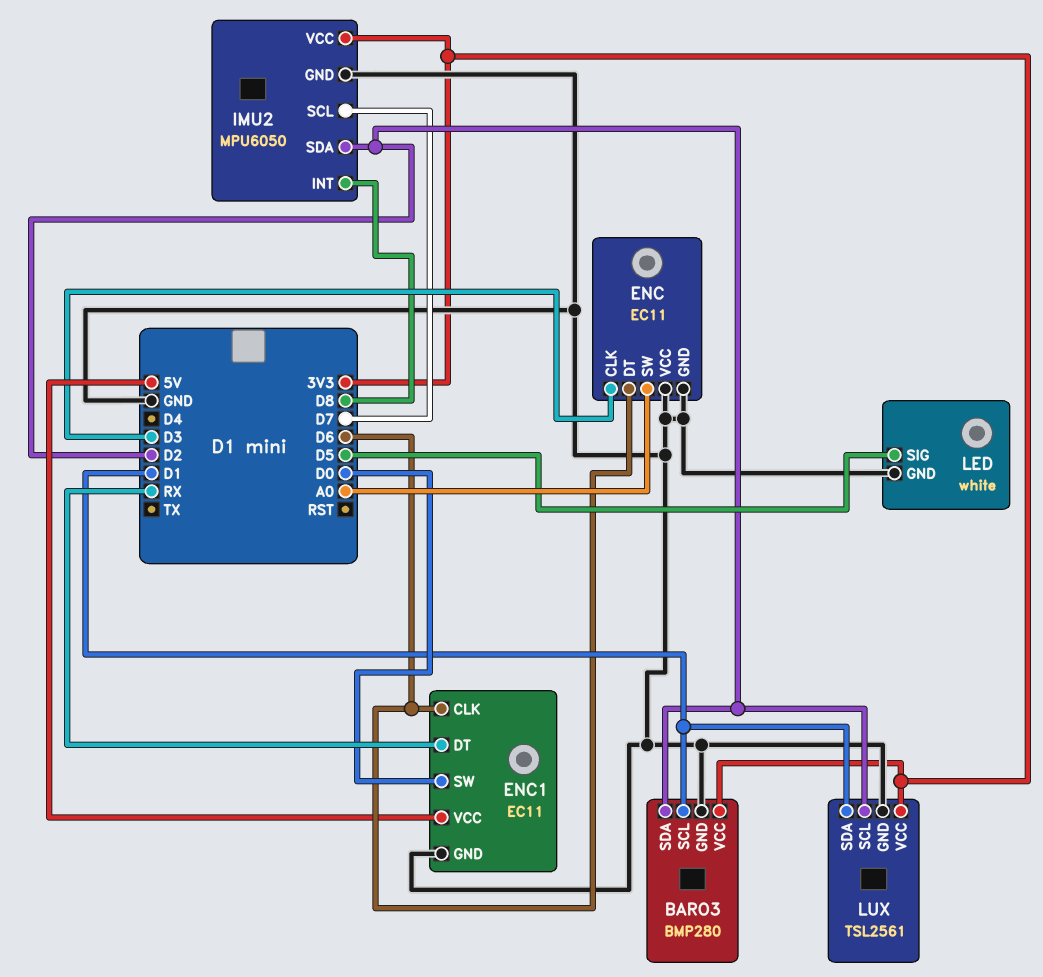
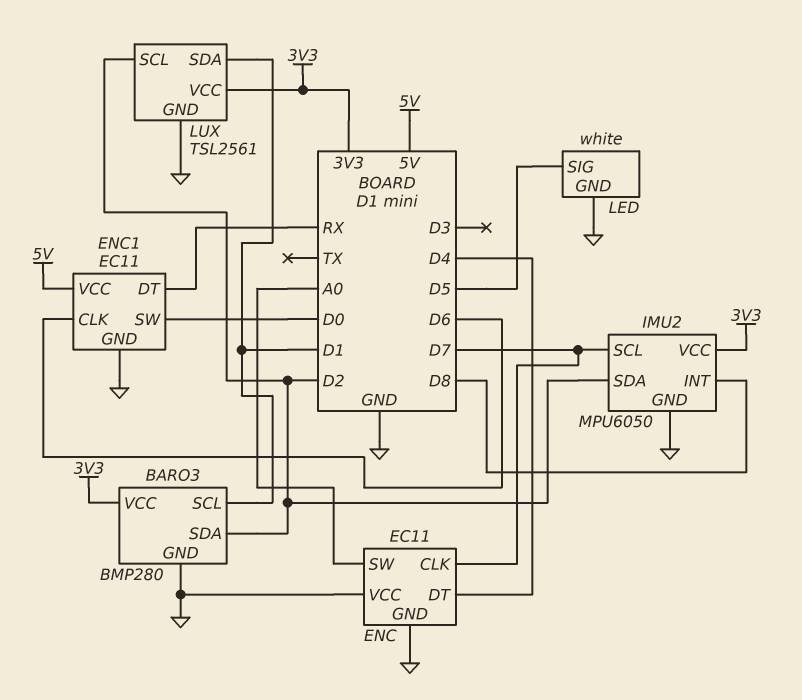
ENC pin CLK: D3 -> D7
ENC pin DT: D6 -> D4

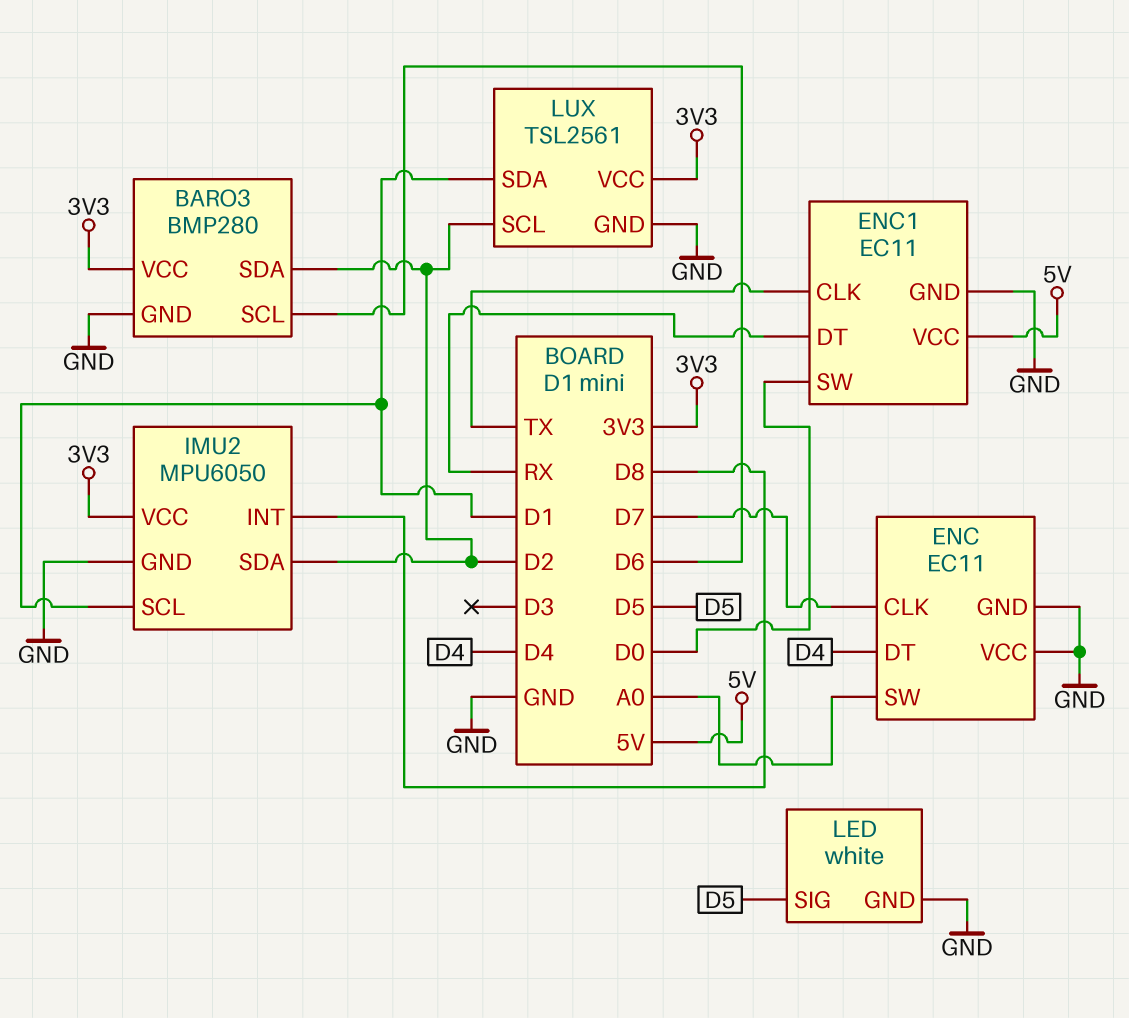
BARO3 pin SCL: D1 -> D6
ENC1 pin CLK: D6 -> TX
IMU2 pin SCL: D7 -> D1

